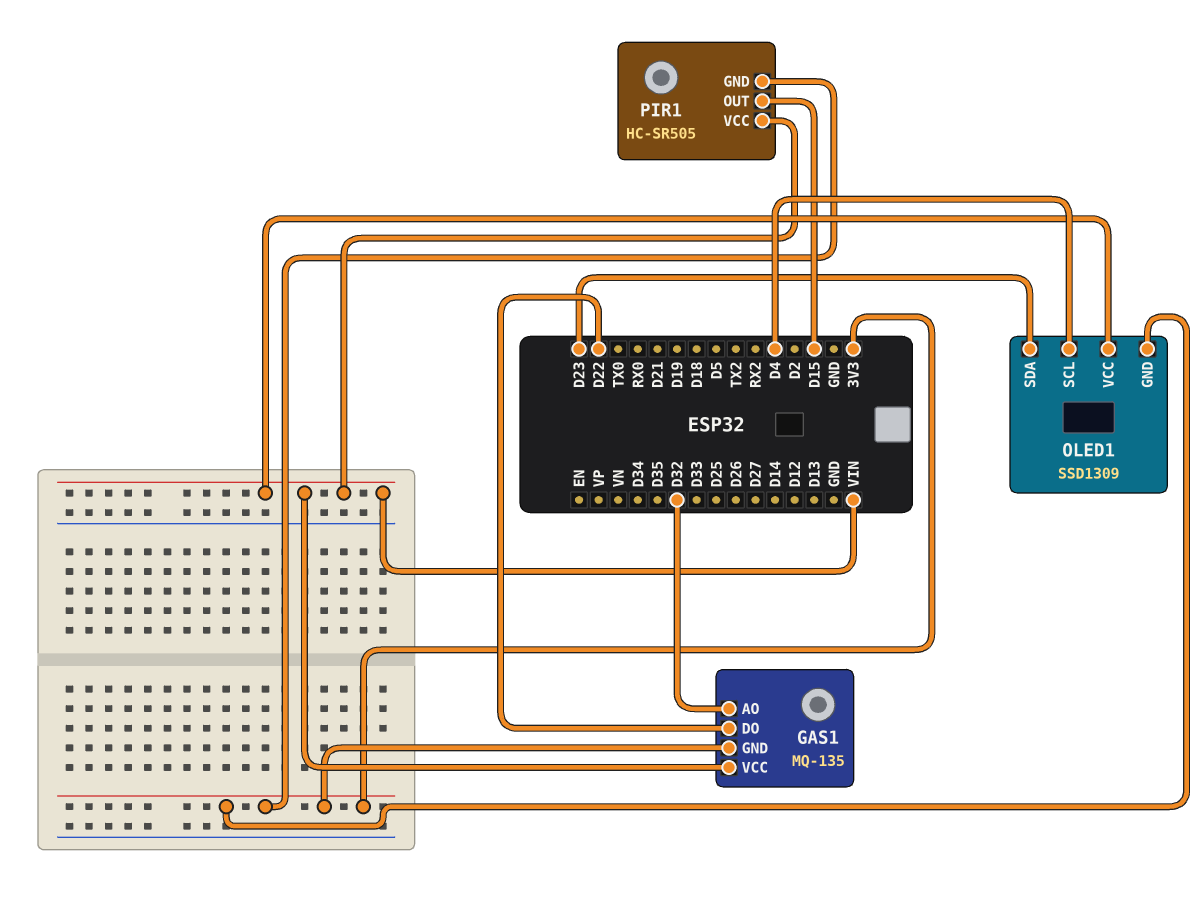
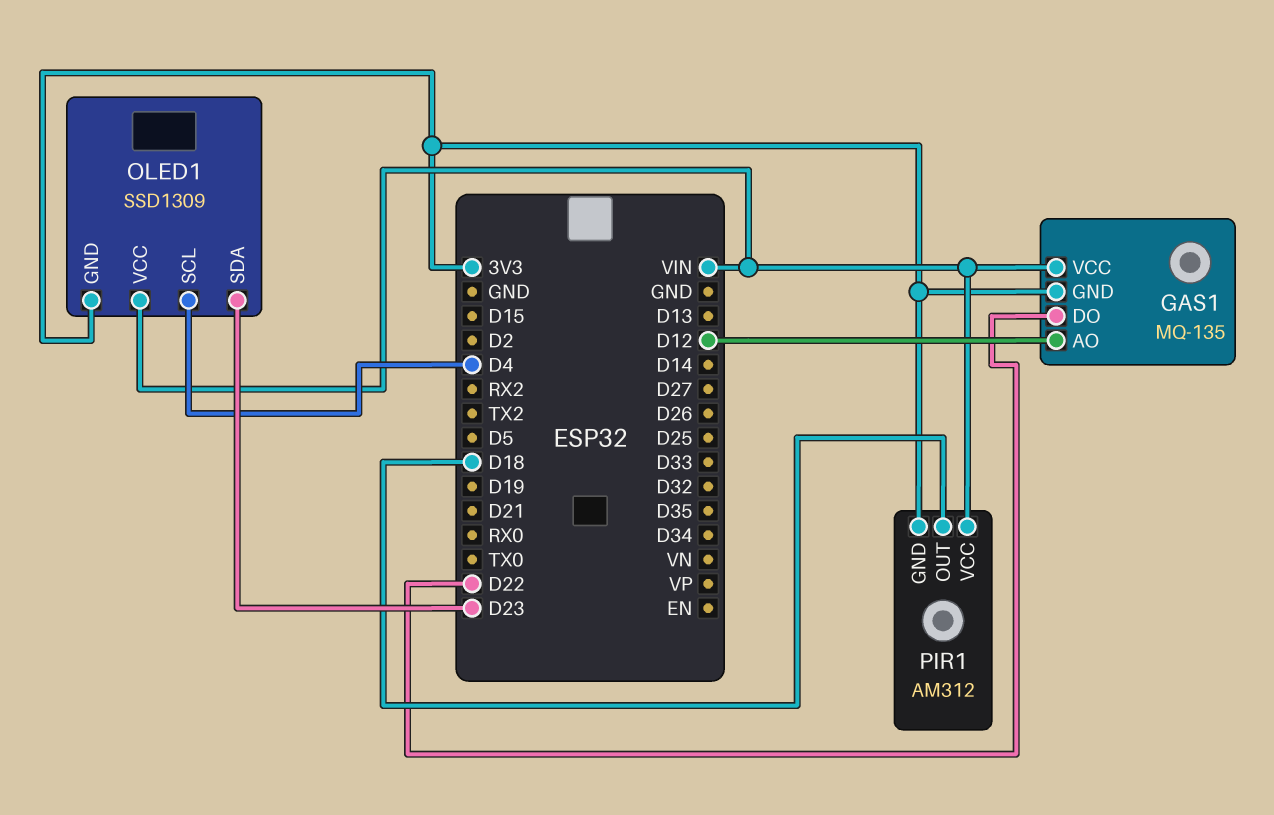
GAS1 pin AO: D32 -> D12
PIR1: HC-SR505 -> AM312
PIR1 pin OUT: D15 -> D18

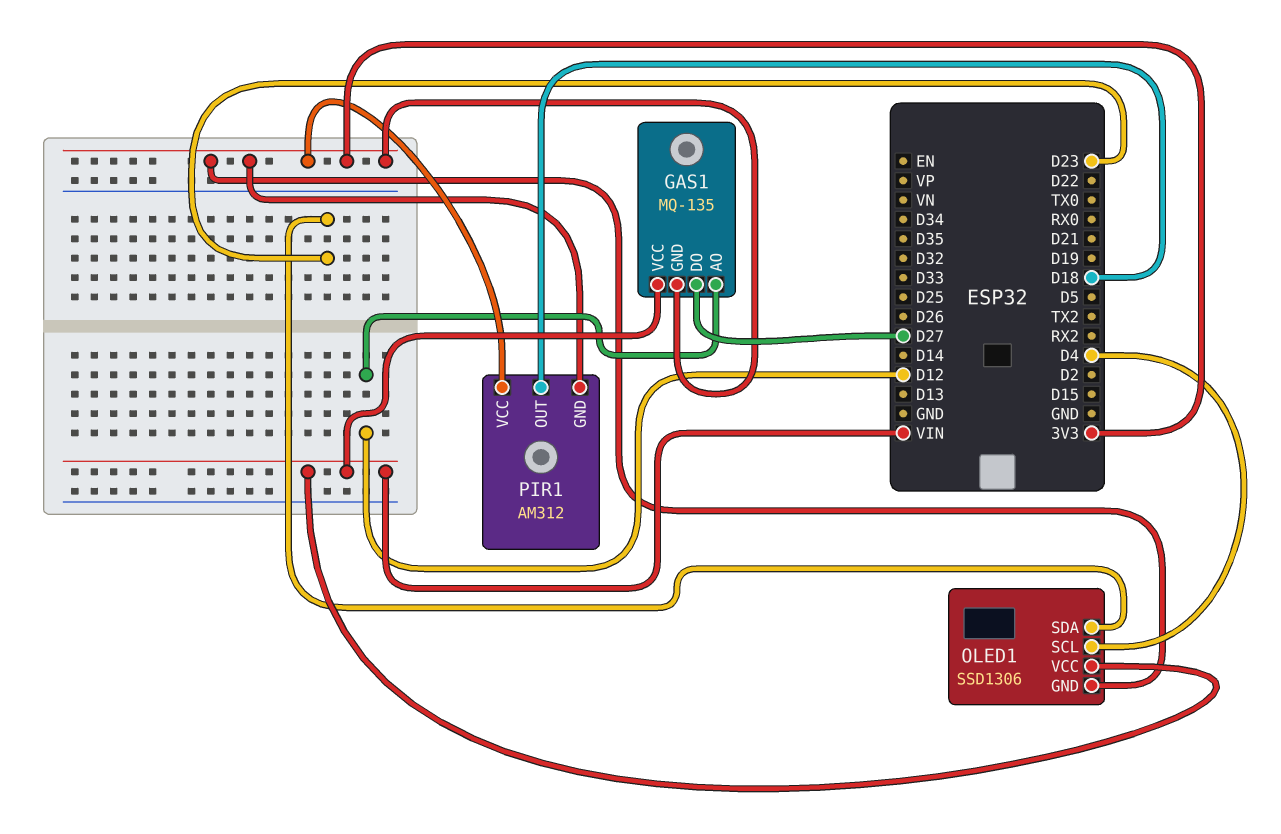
GAS1 pin DO: D22 -> D27
OLED1: SSD1309 -> SSD1306
PIR1 pin VCC: VIN -> 3V3

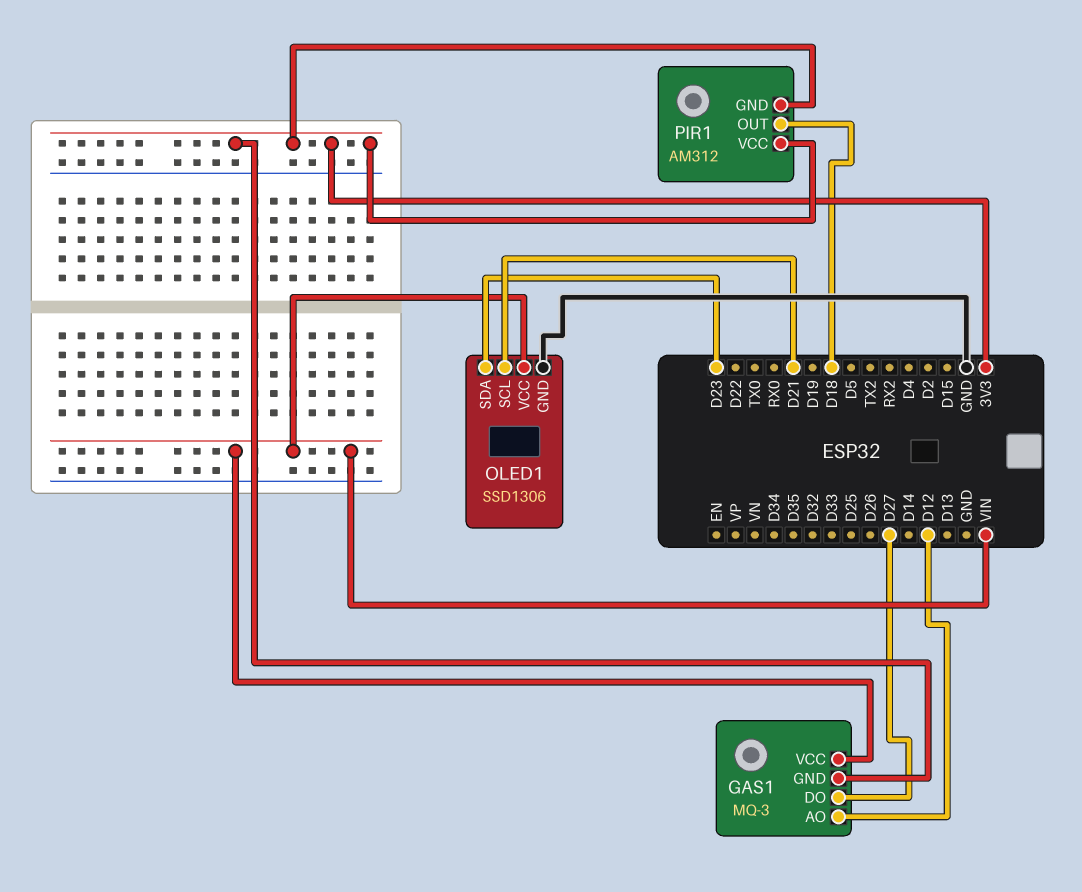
GAS1: MQ-135 -> MQ-3
OLED1 pin GND: 3V3 -> GND
OLED1 pin SCL: D4 -> D21

